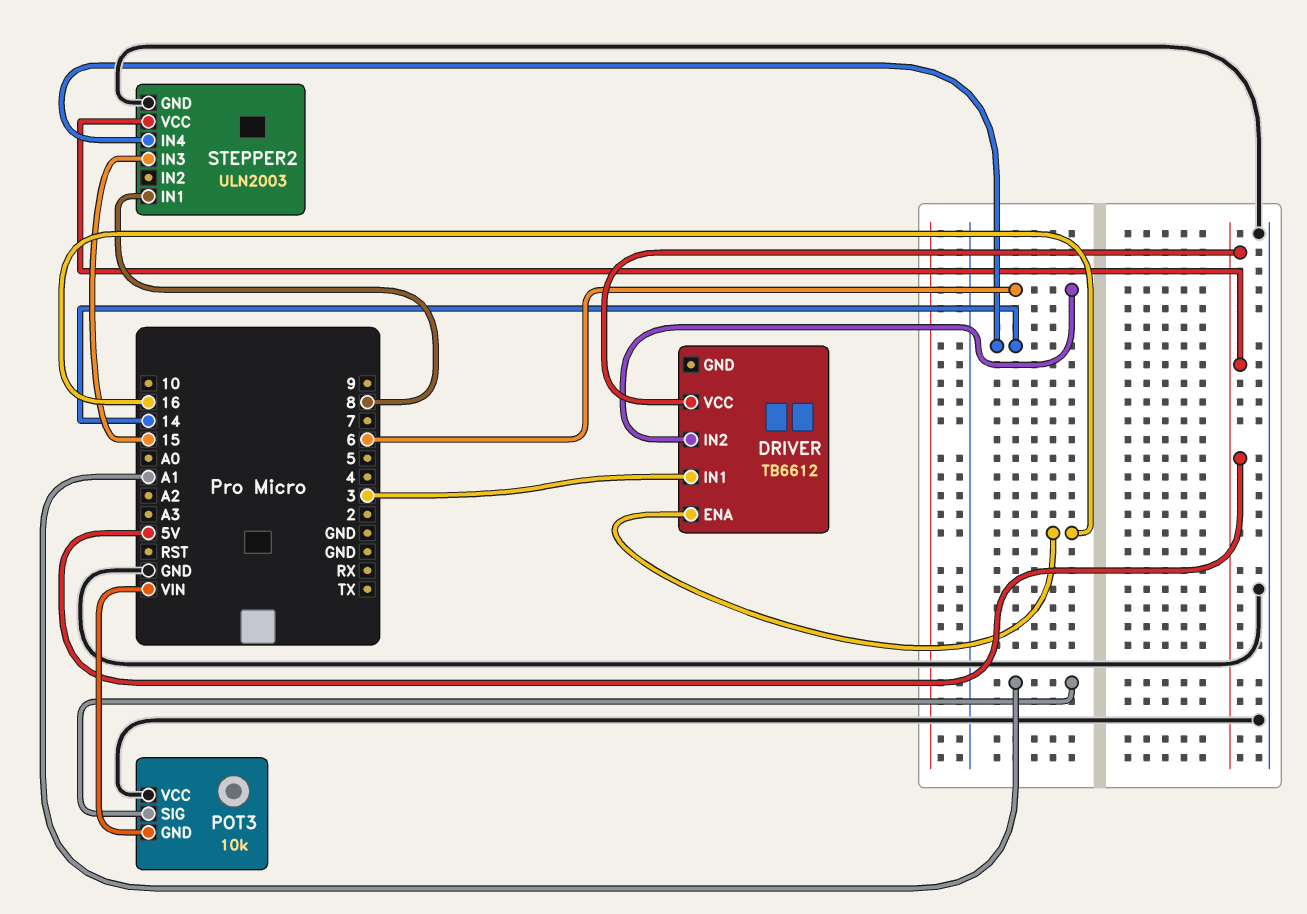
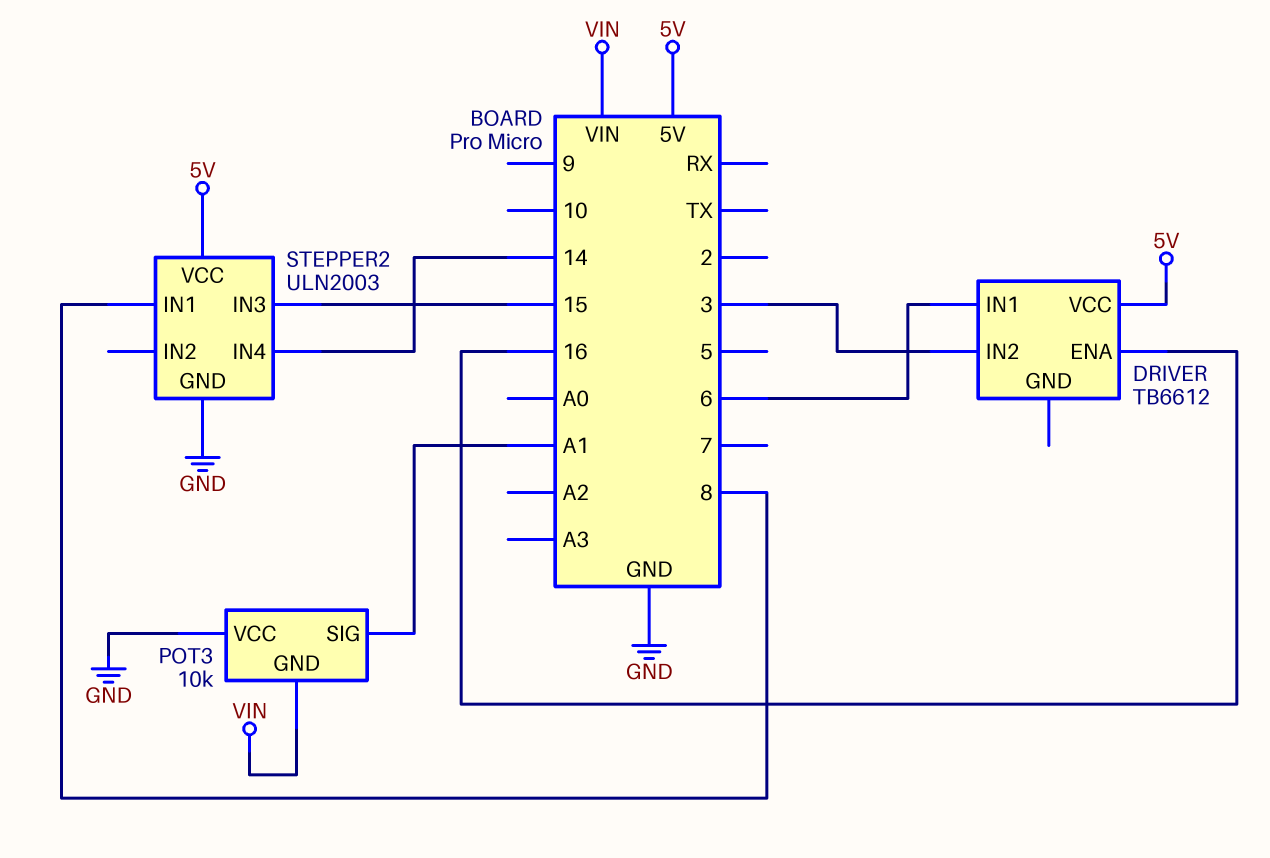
DRIVER pin IN1: 3 -> 6
DRIVER pin IN2: 6 -> 3

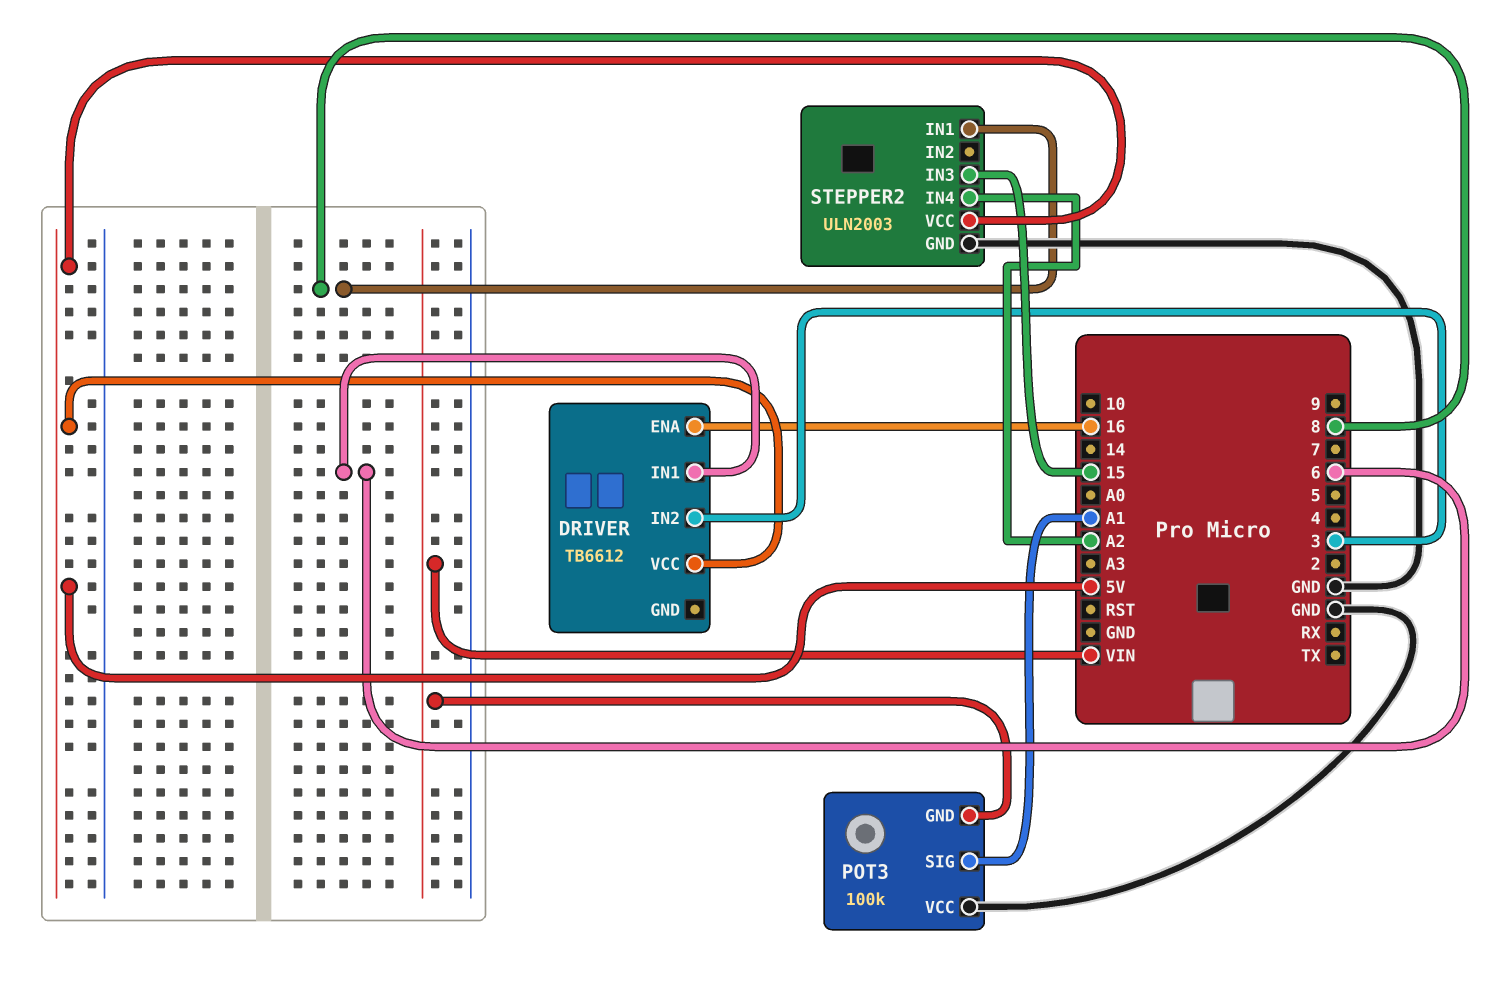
POT3: 10k -> 100k
STEPPER2 pin IN4: 14 -> A2

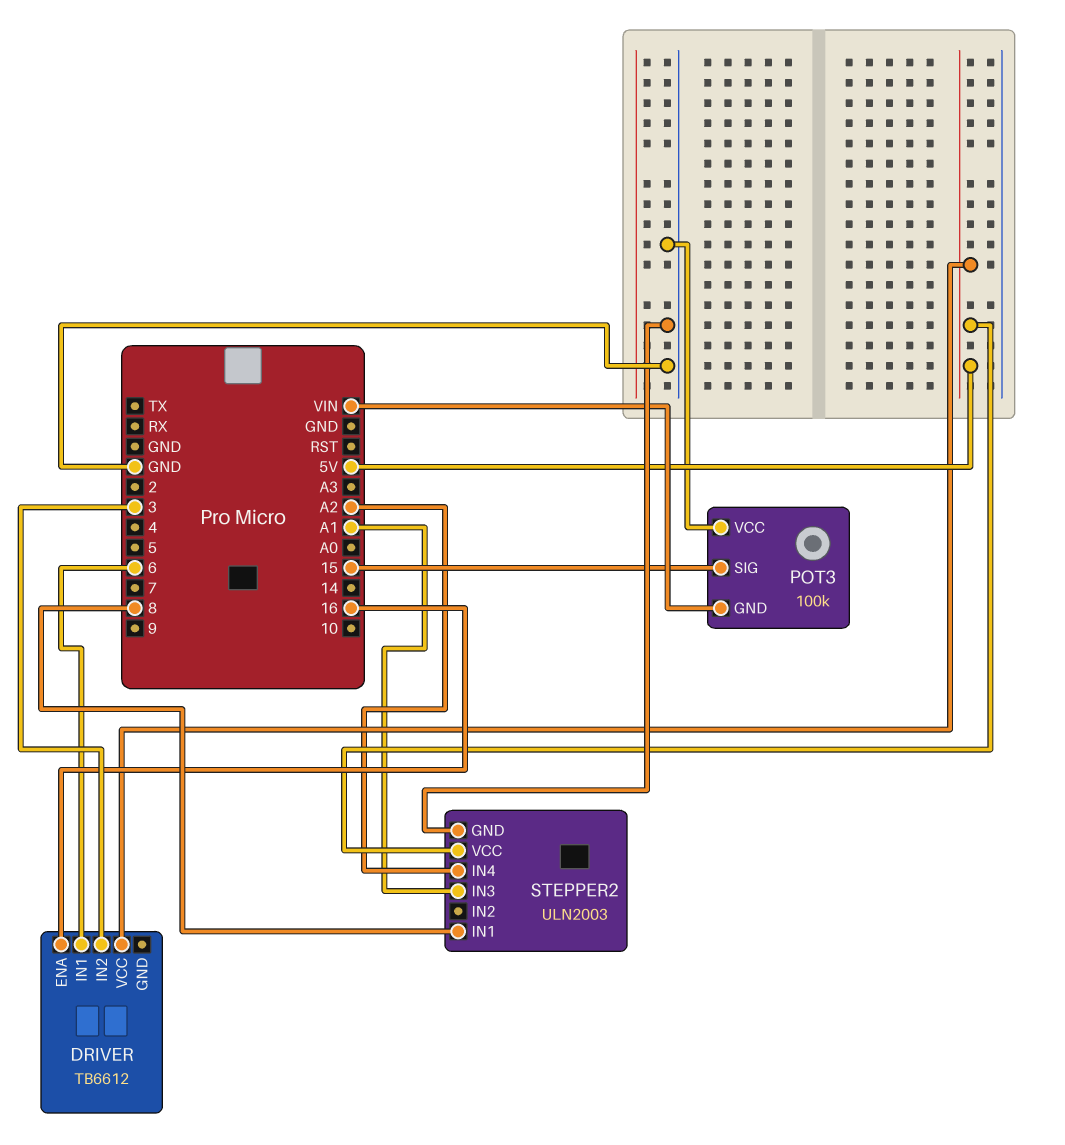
POT3 pin SIG: A1 -> 15
STEPPER2 pin IN3: 15 -> A1

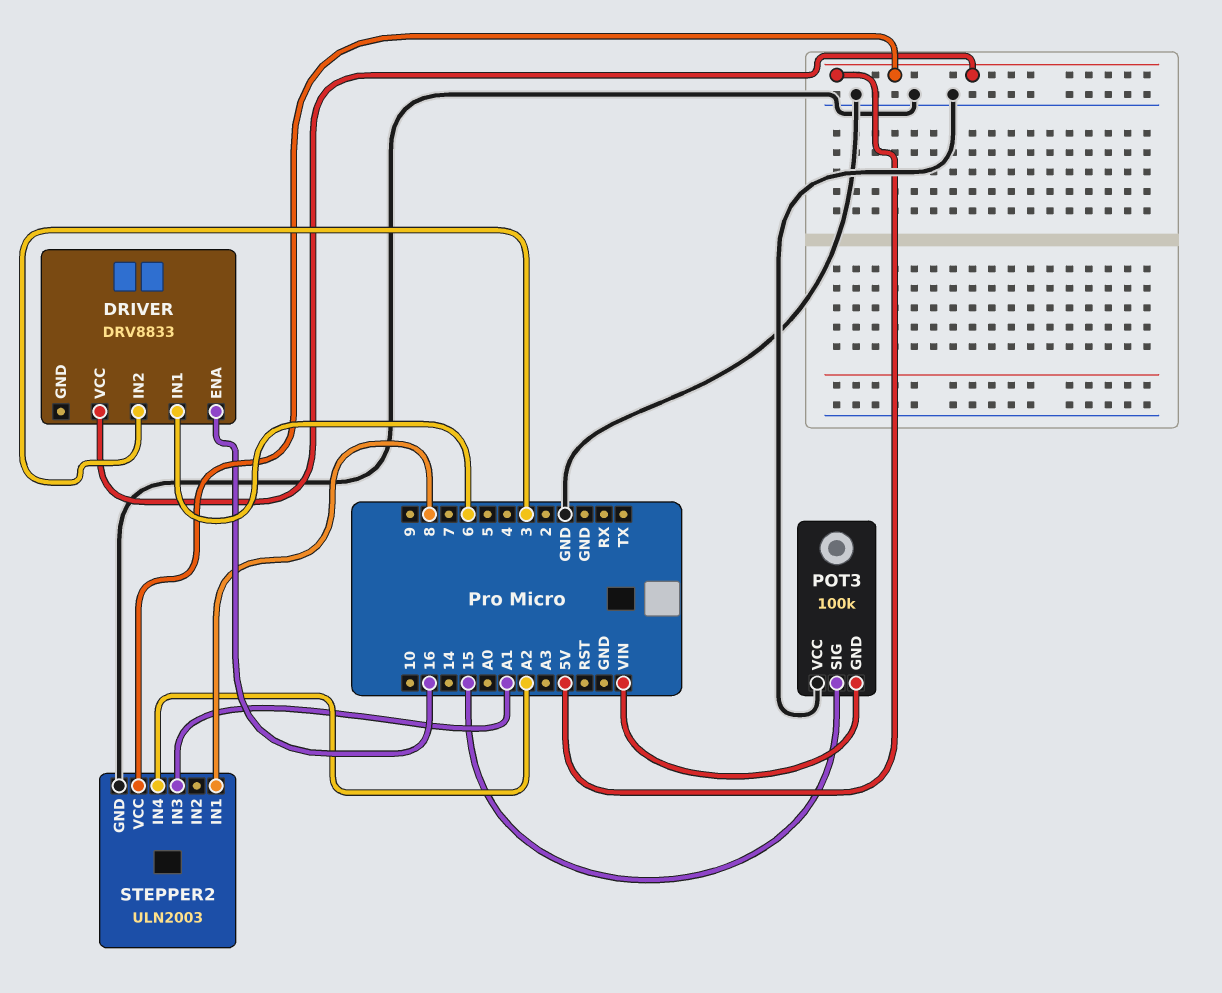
DRIVER: TB6612 -> DRV8833

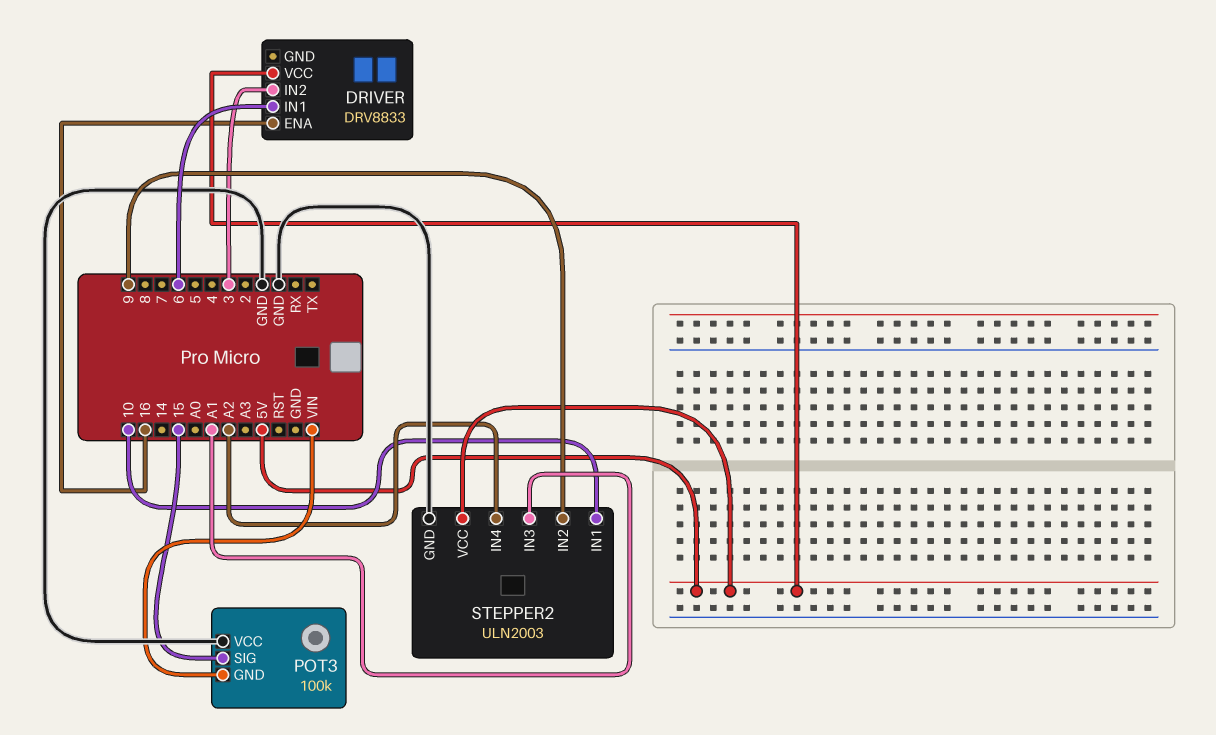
STEPPER2 pin IN1: 8 -> 10
STEPPER2 pin IN2: none -> 9

